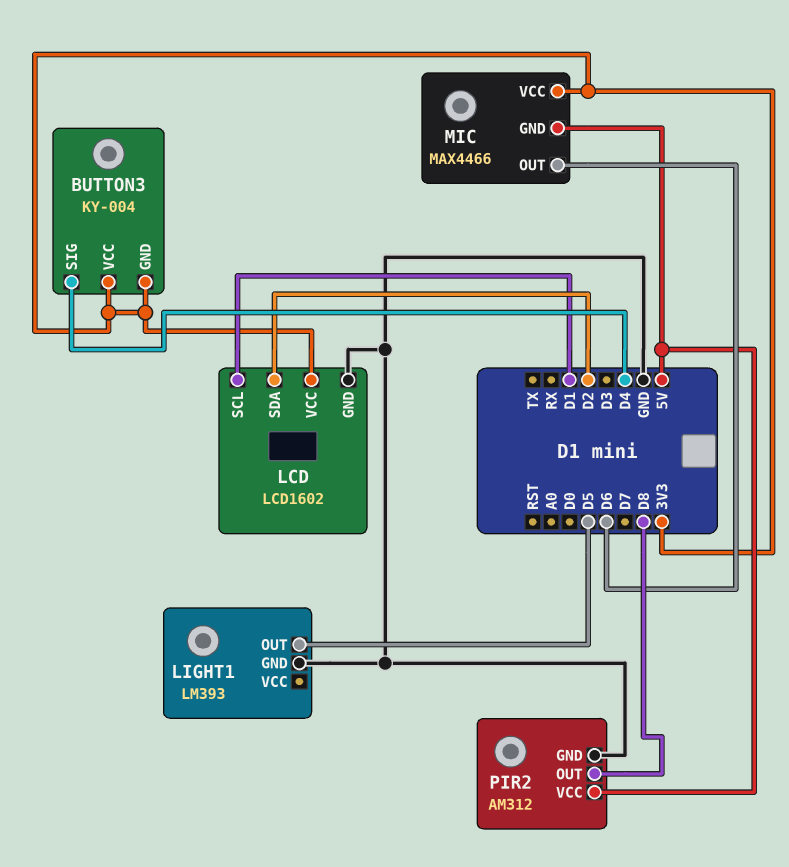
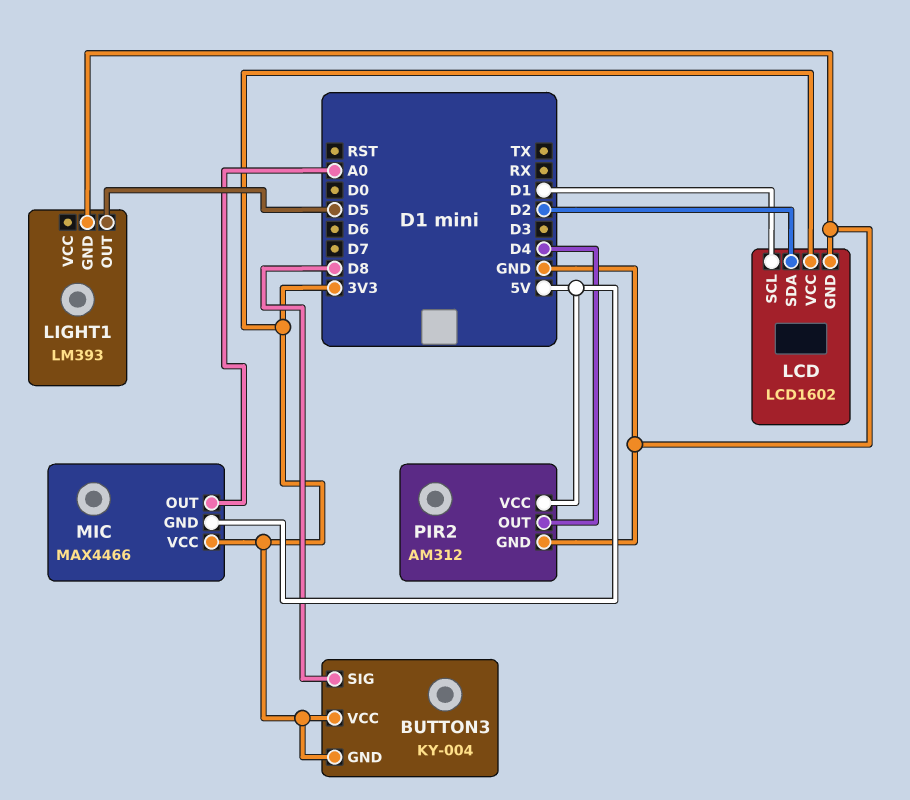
BUTTON3 pin SIG: D4 -> D8
MIC pin OUT: D6 -> A0
PIR2 pin OUT: D8 -> D4

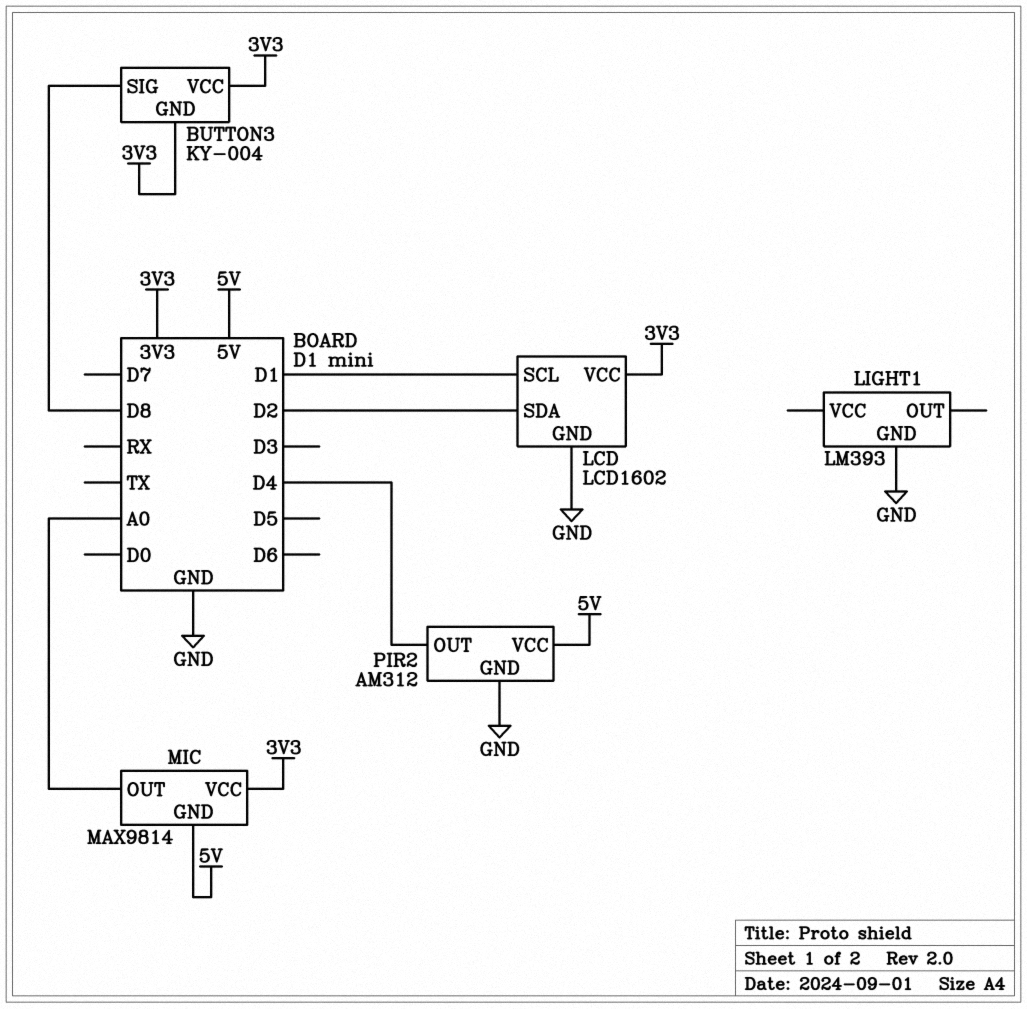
LIGHT1 pin OUT: D5 -> none
MIC: MAX4466 -> MAX9814

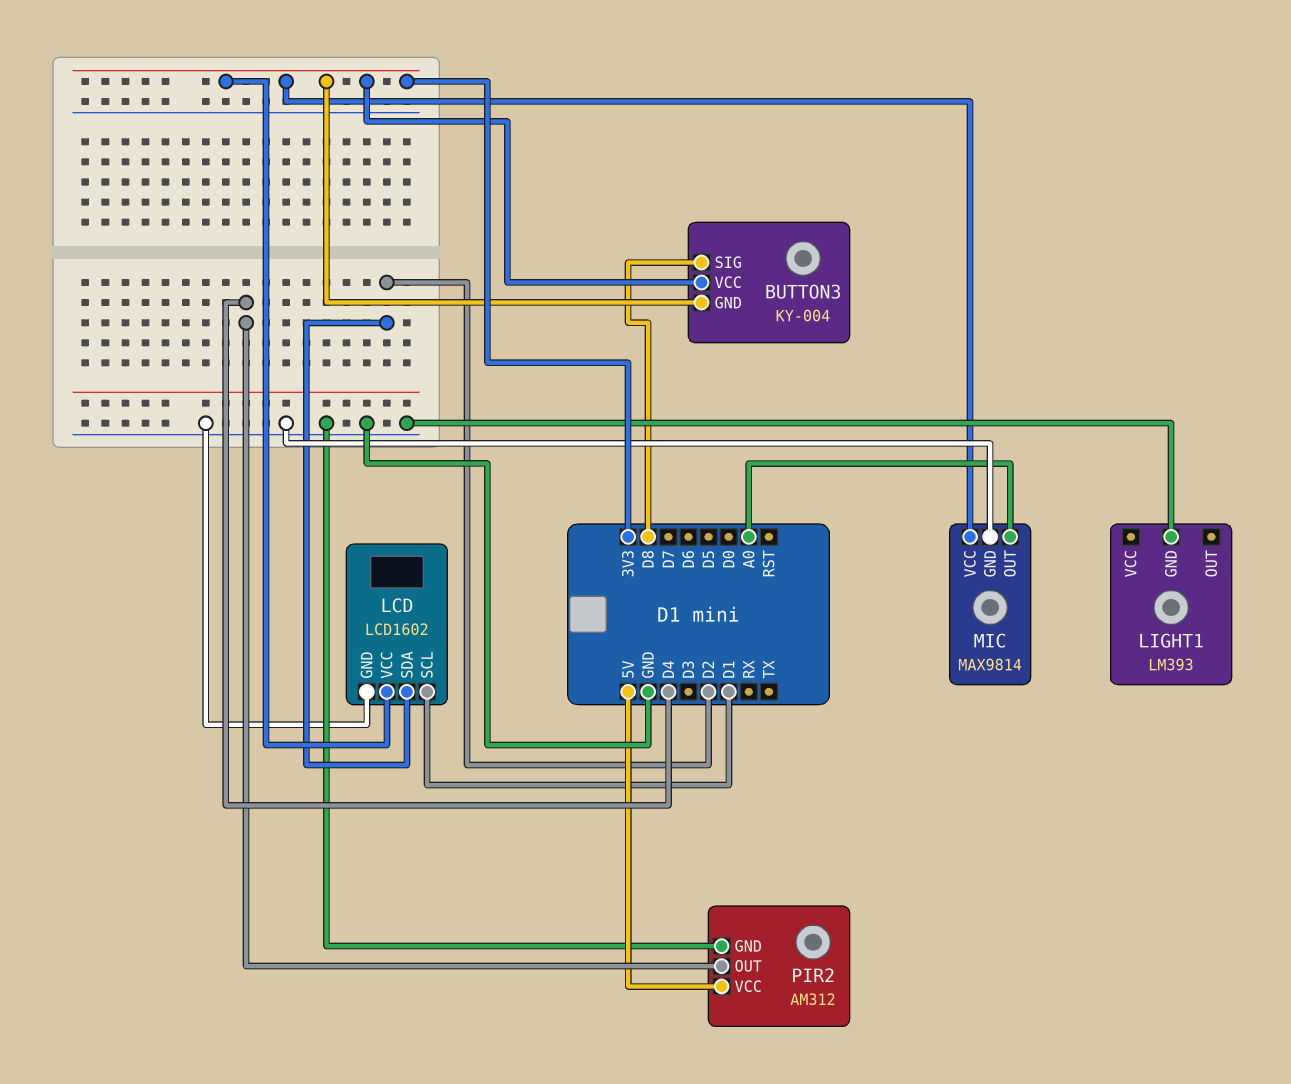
MIC pin GND: 5V -> GND

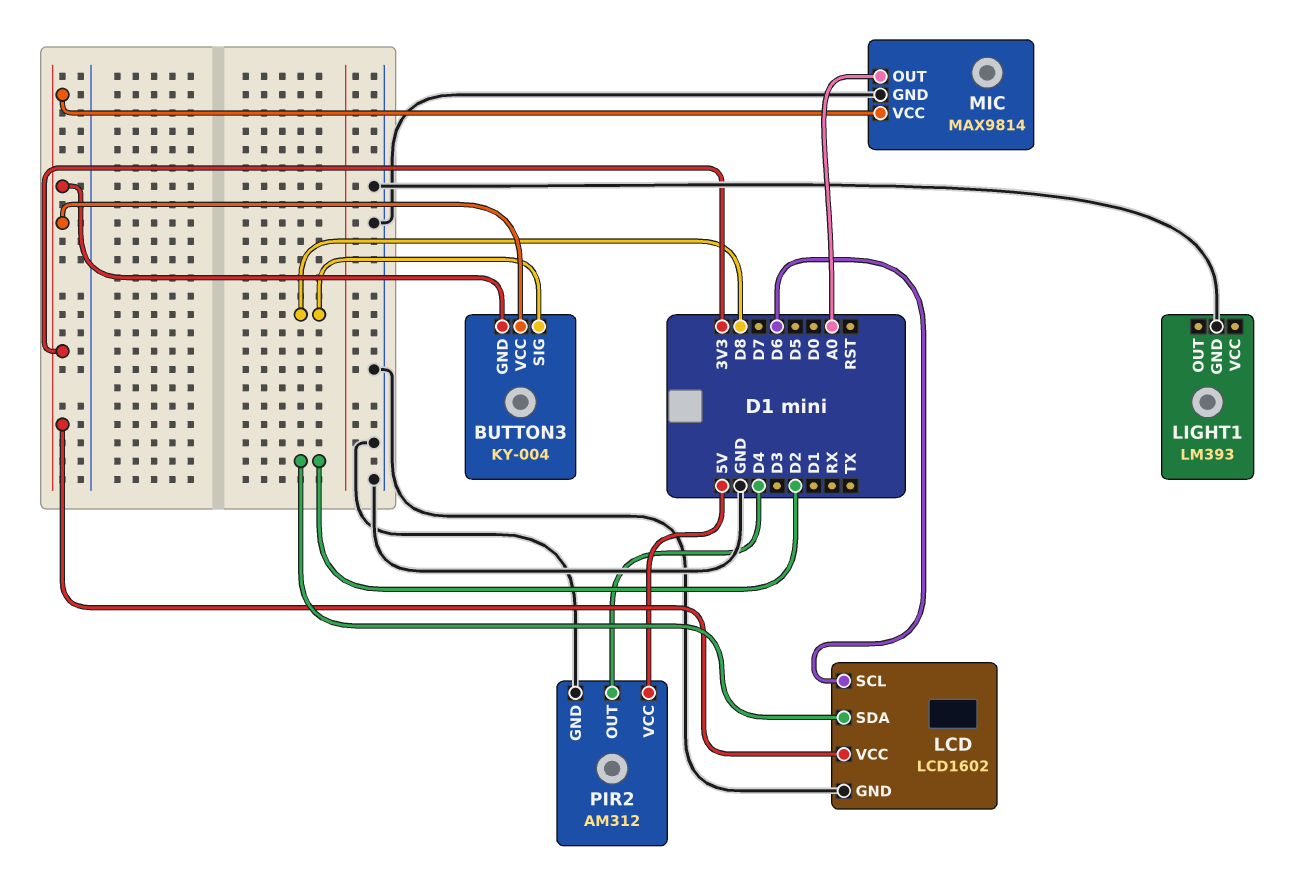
LCD pin SCL: D1 -> D6

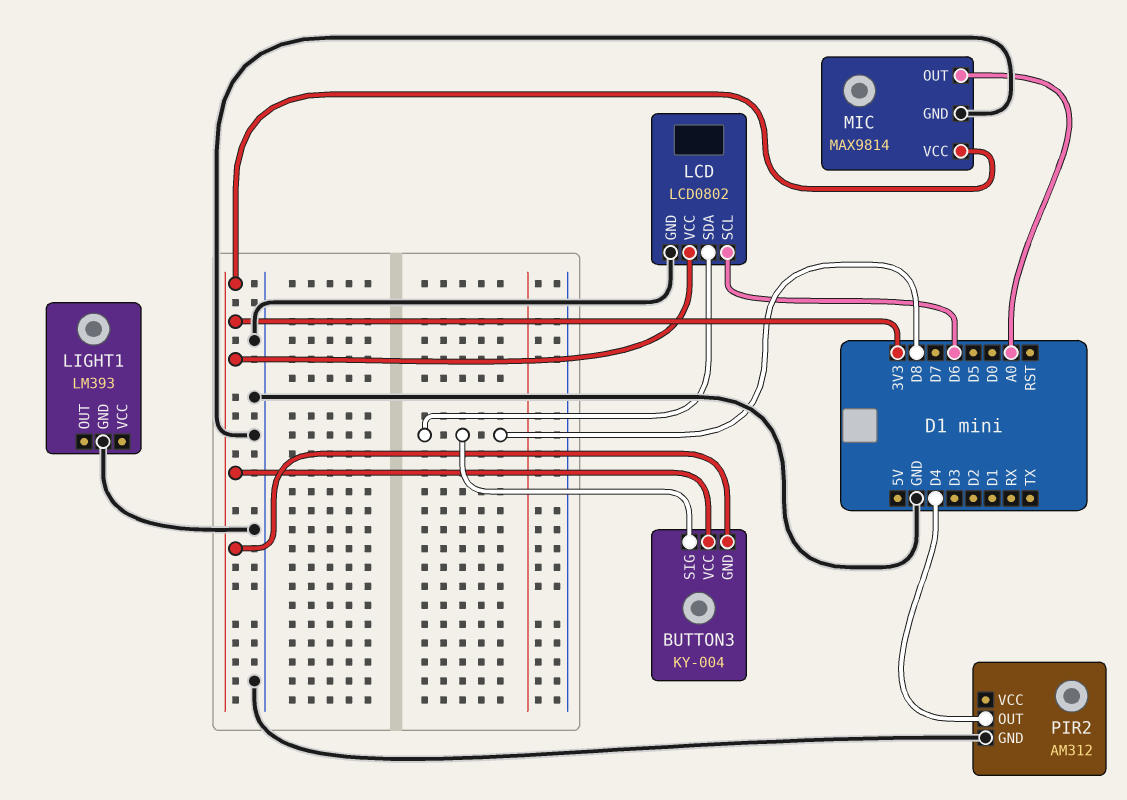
LCD: LCD1602 -> LCD0802
LCD pin SDA: D2 -> D8
PIR2 pin VCC: 5V -> none

